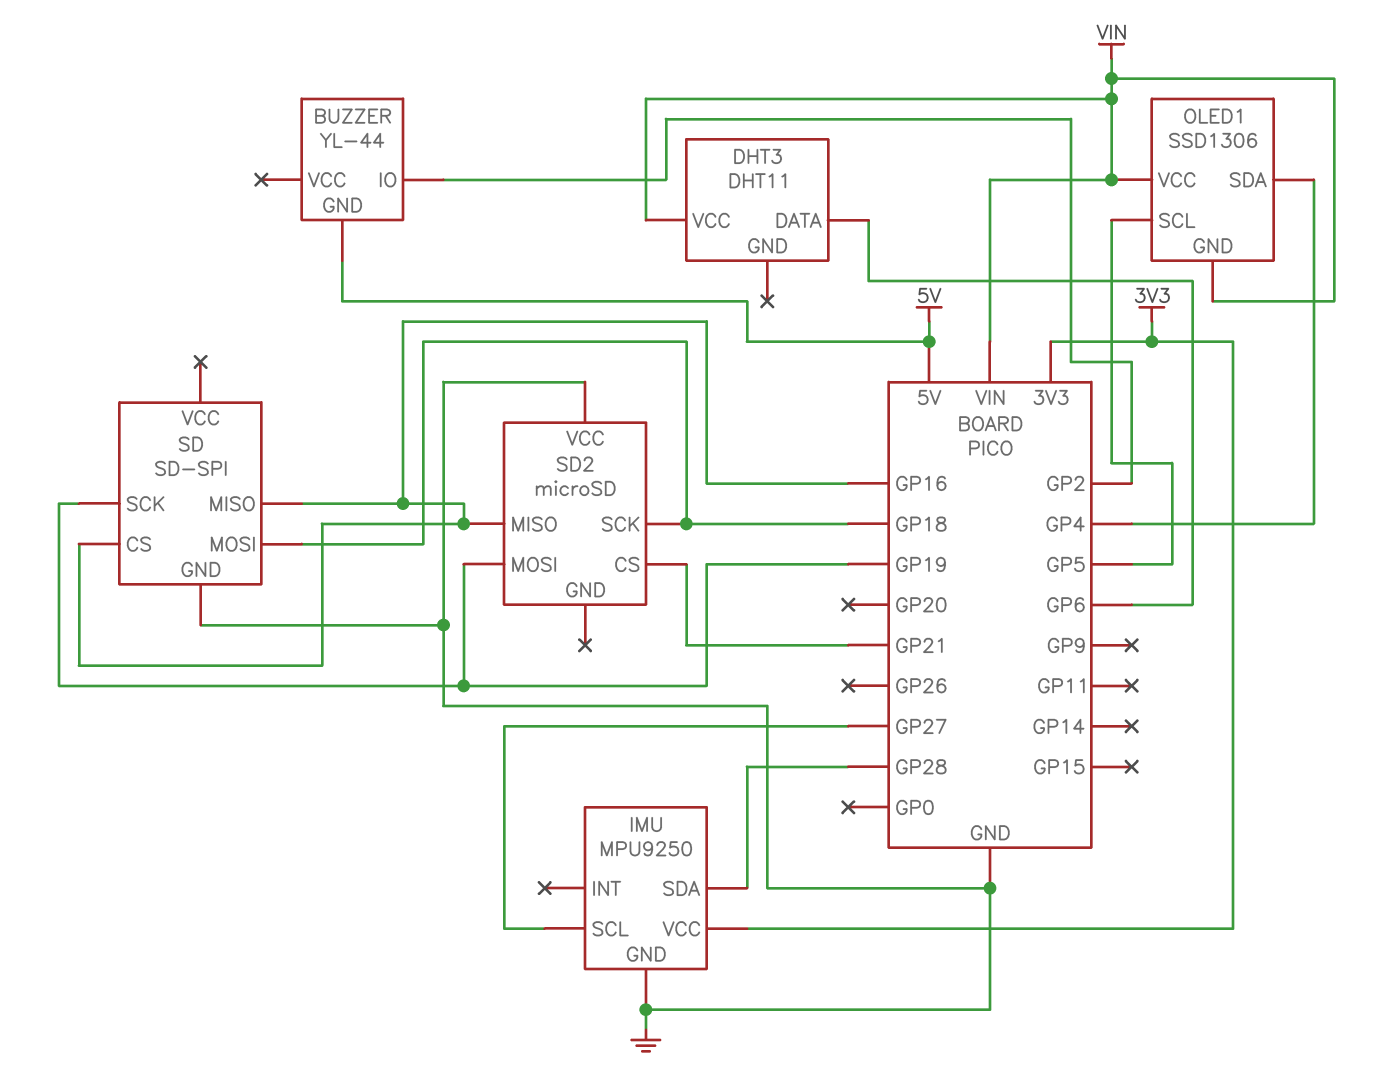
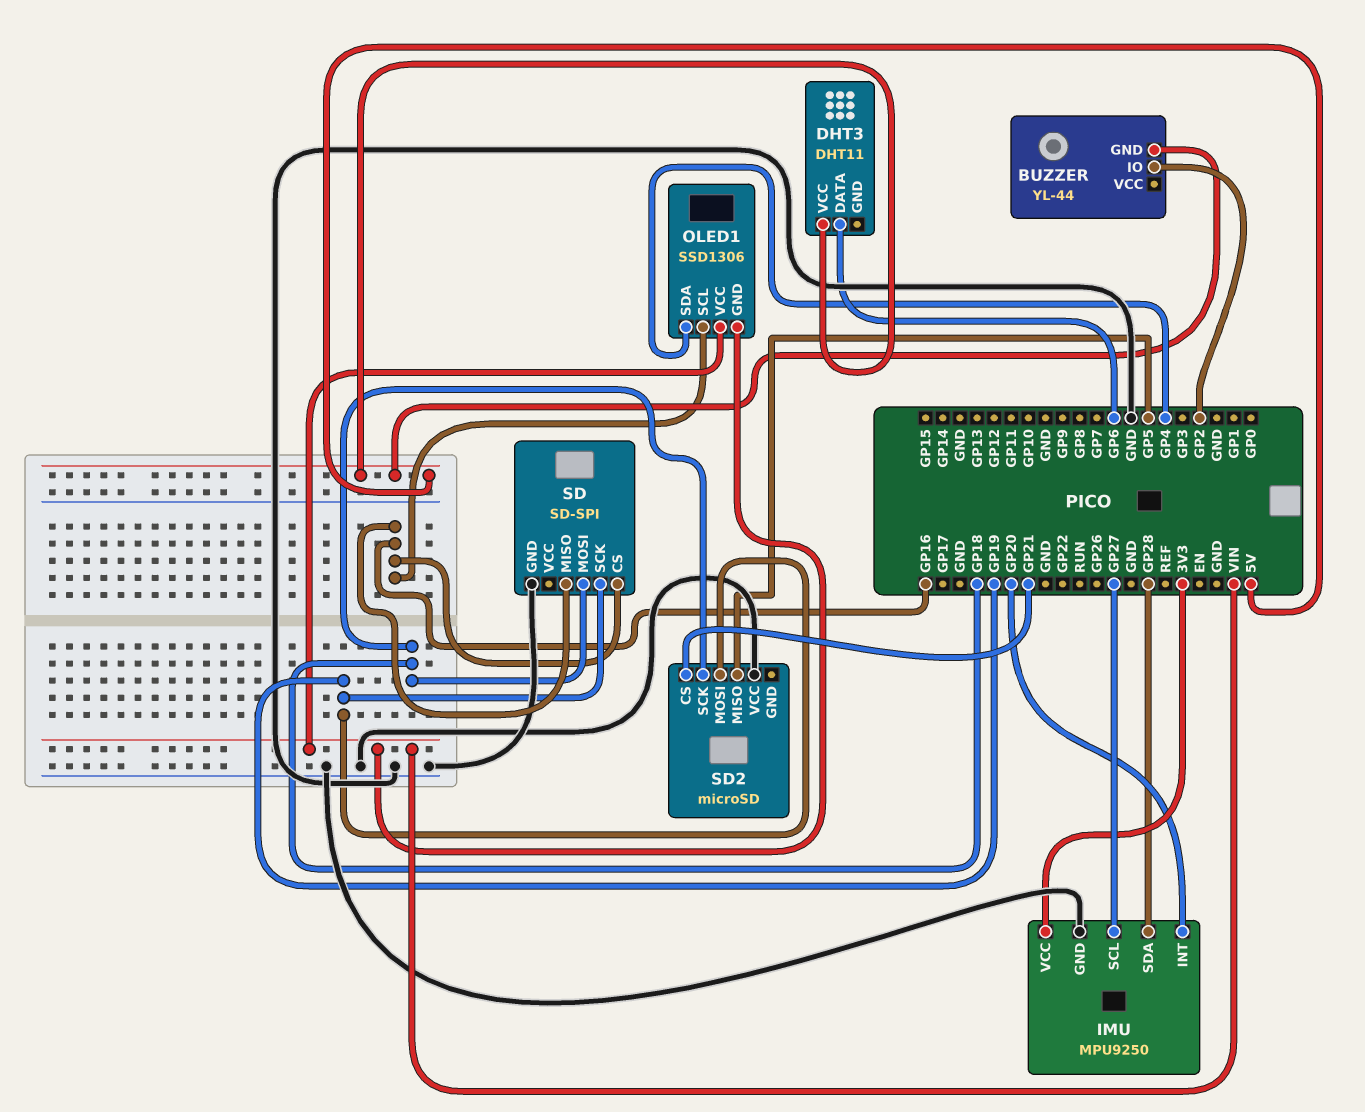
DHT3 pin VCC: VIN -> 5V
IMU pin INT: none -> GP20
OLED1 pin SCL: GP5 -> GP16
SD2 pin MISO: GP16 -> GP5

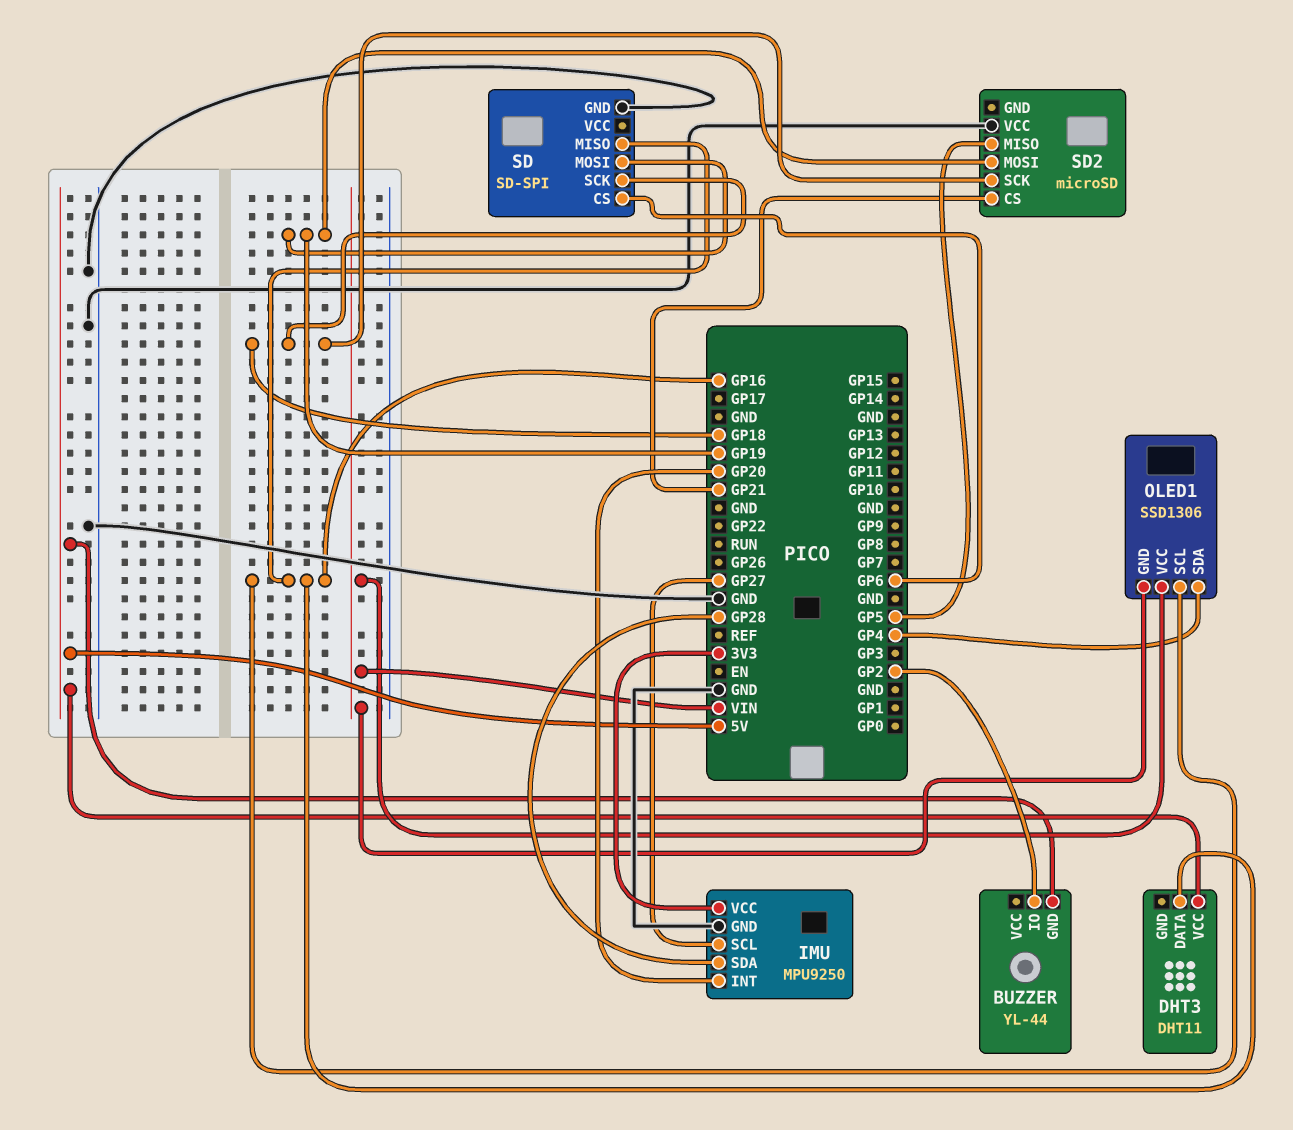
DHT3 pin DATA: GP6 -> GP16
SD pin CS: GP16 -> GP6
SD pin MOSI: GP18 -> GP19
SD pin SCK: GP19 -> GP18

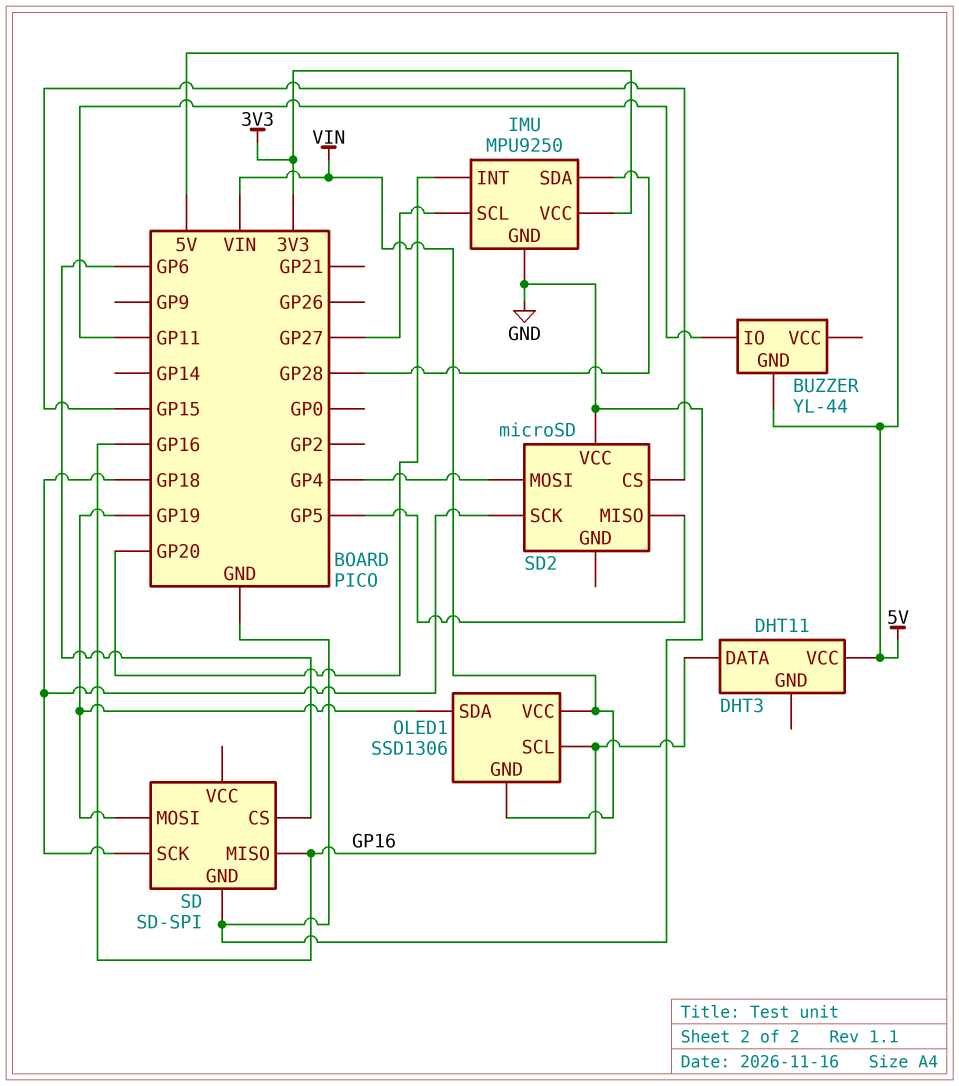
BUZZER pin IO: GP2 -> GP11
OLED1 pin SDA: GP4 -> GP19
SD2 pin CS: GP21 -> GP15
SD2 pin MOSI: GP19 -> GP4

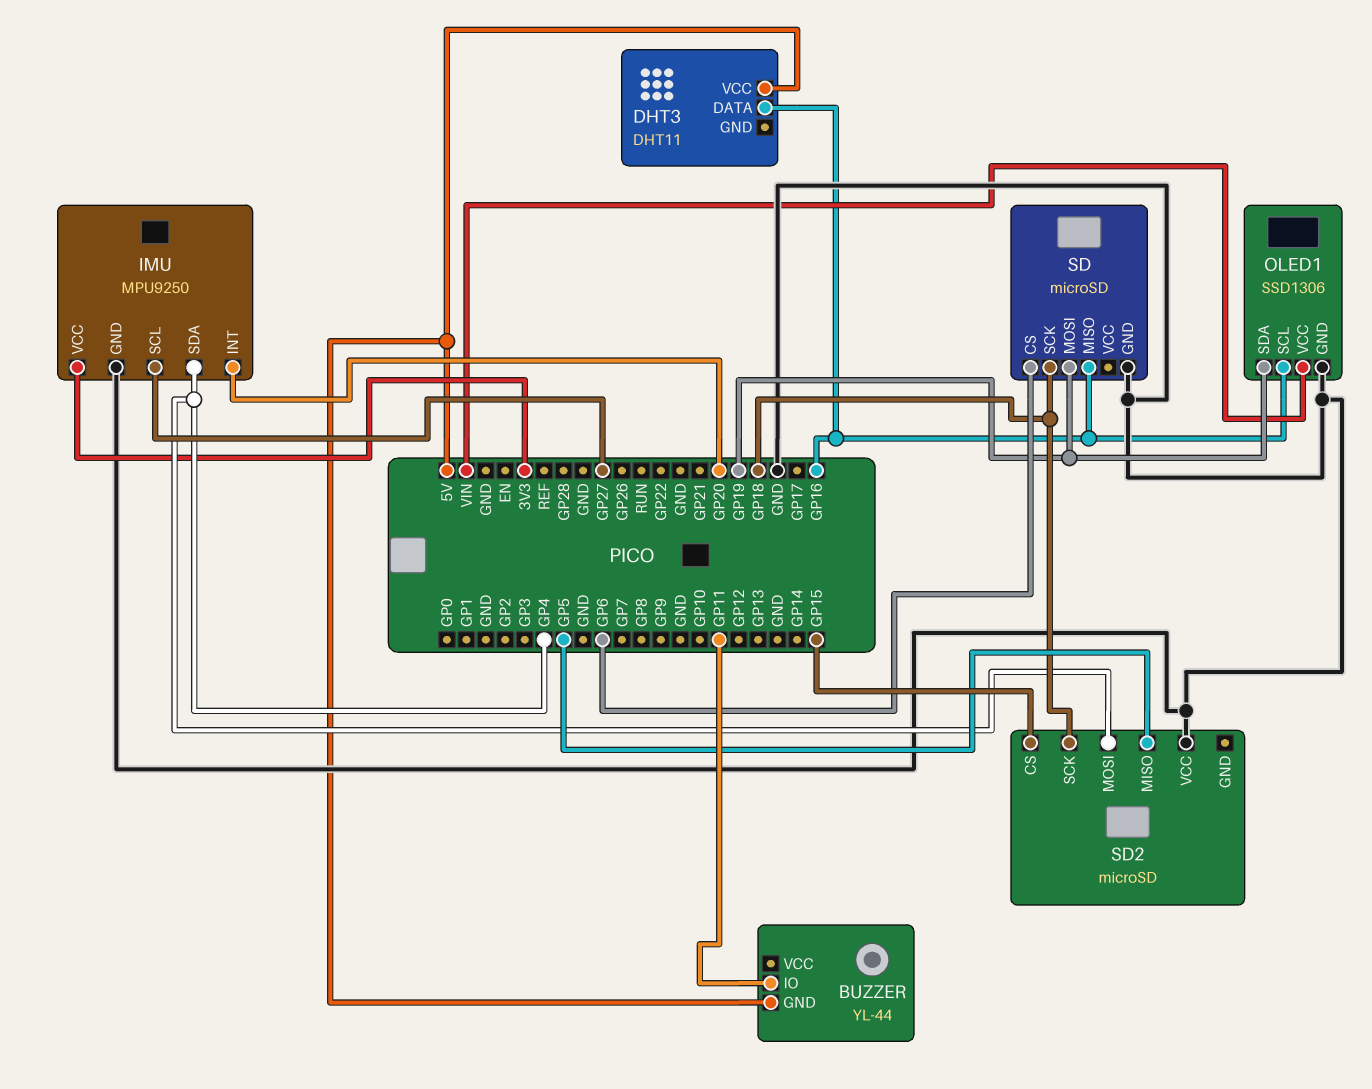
IMU pin SDA: GP28 -> GP4
OLED1 pin GND: VIN -> GND
SD: SD-SPI -> microSD

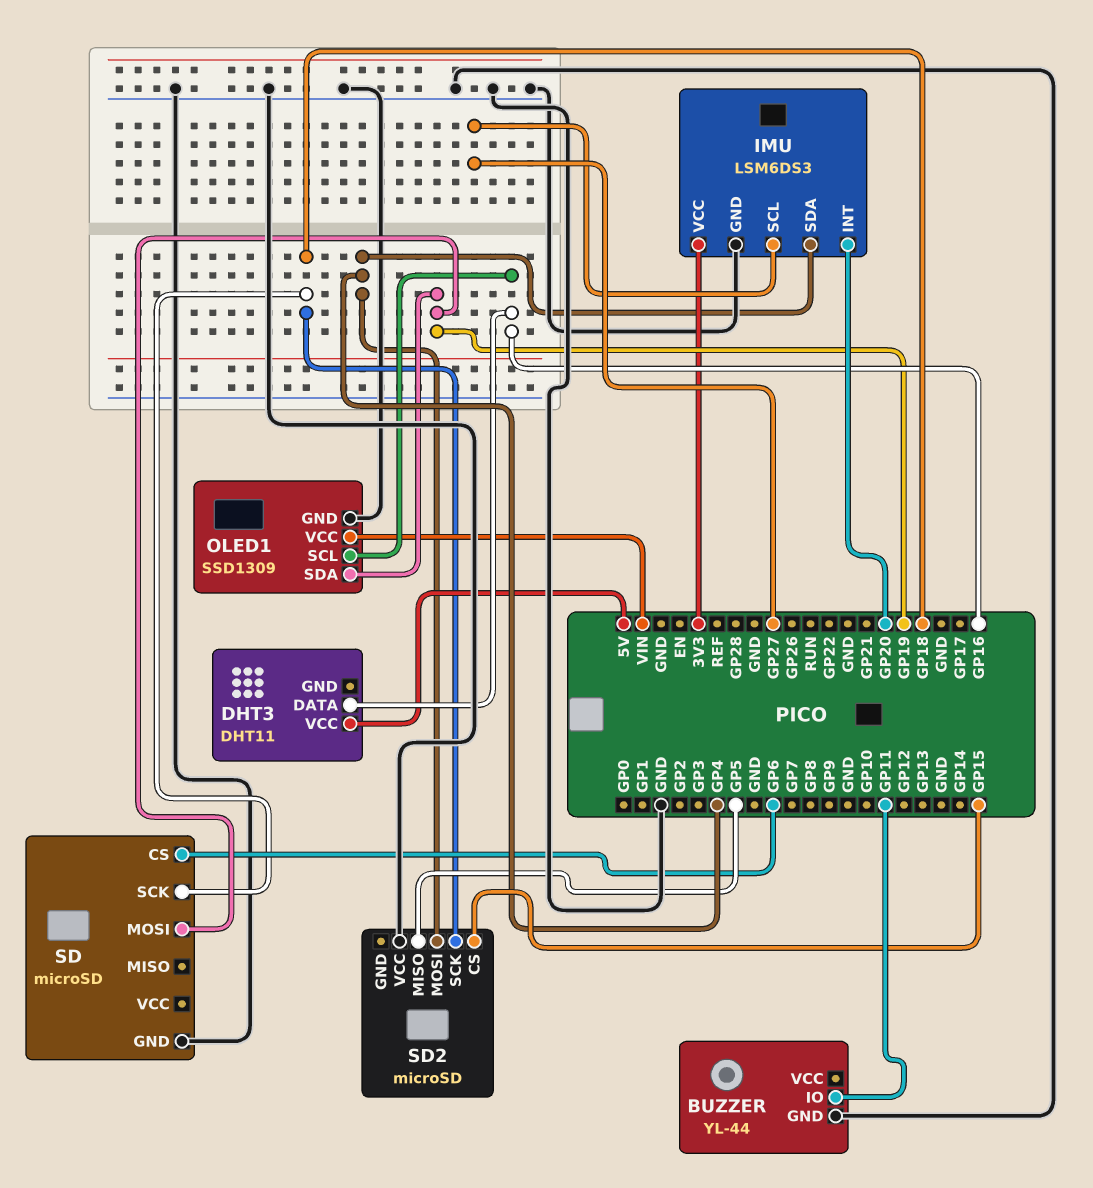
BUZZER pin GND: 5V -> GND
IMU: MPU9250 -> LSM6DS3
OLED1: SSD1306 -> SSD1309
SD pin MISO: GP16 -> none

